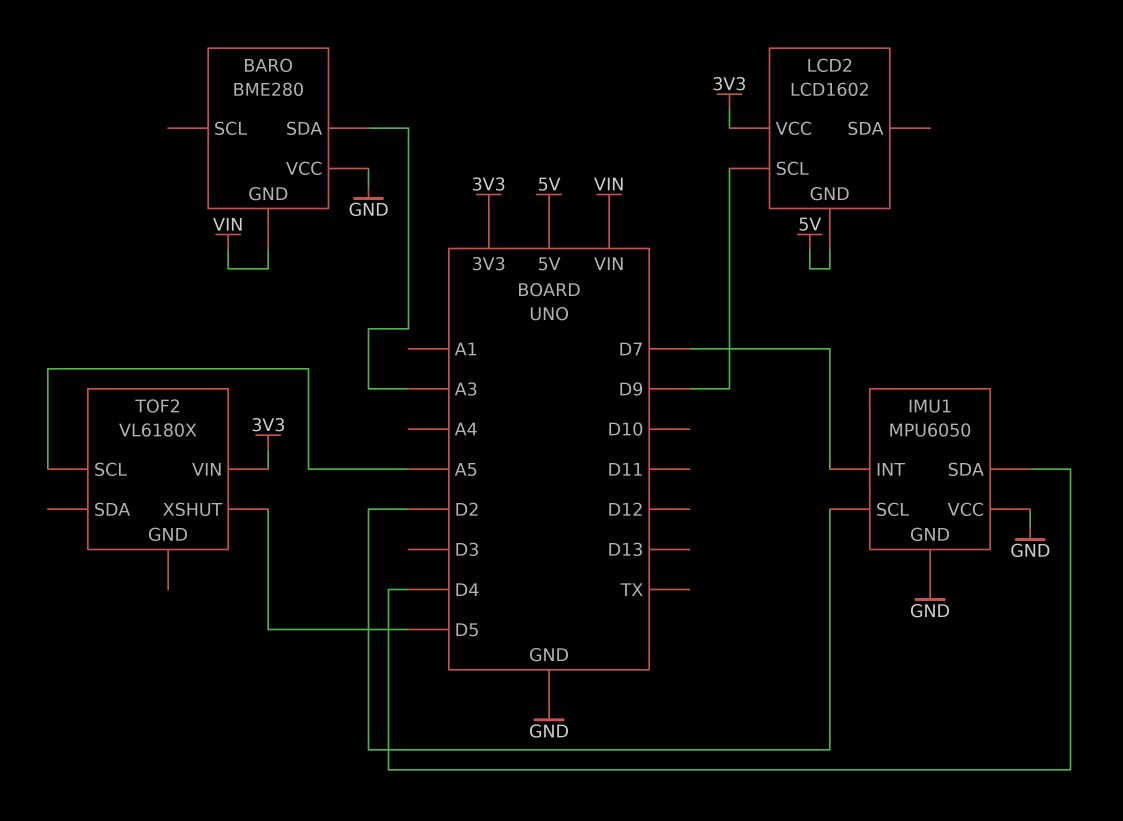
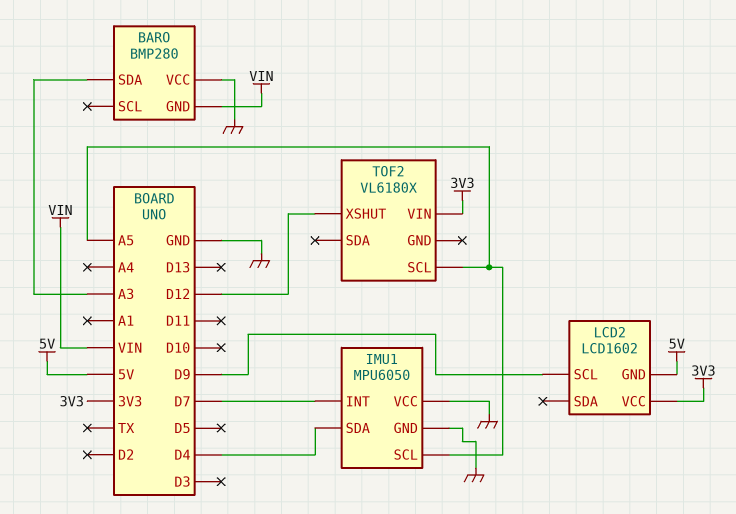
BARO: BME280 -> BMP280
IMU1 pin SCL: D2 -> A5
TOF2 pin XSHUT: D5 -> D12

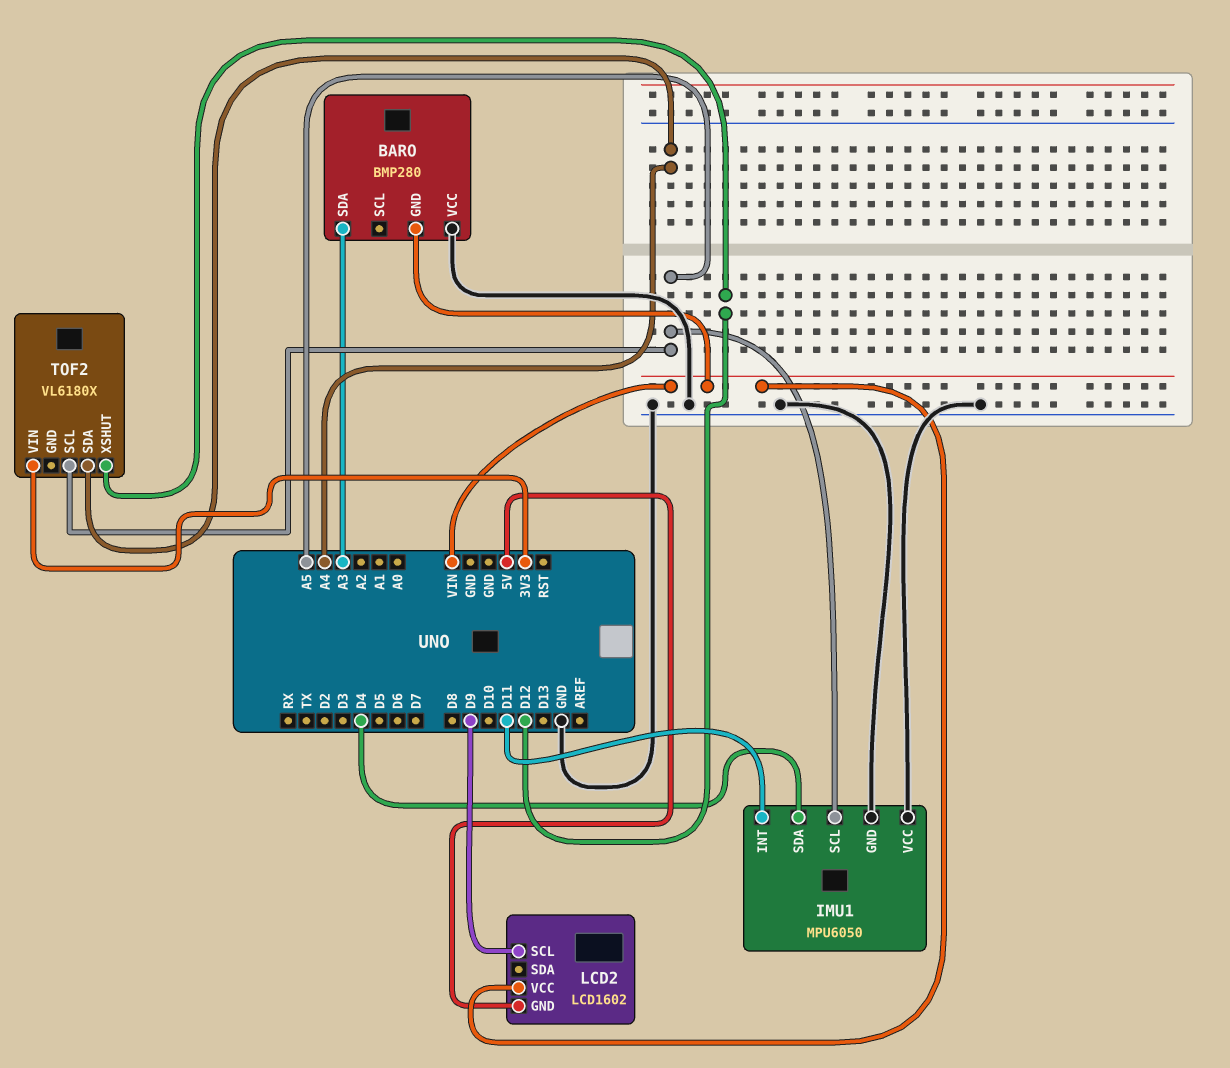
IMU1 pin INT: D7 -> D11
LCD2 pin VCC: 3V3 -> VIN
TOF2 pin SDA: none -> A4

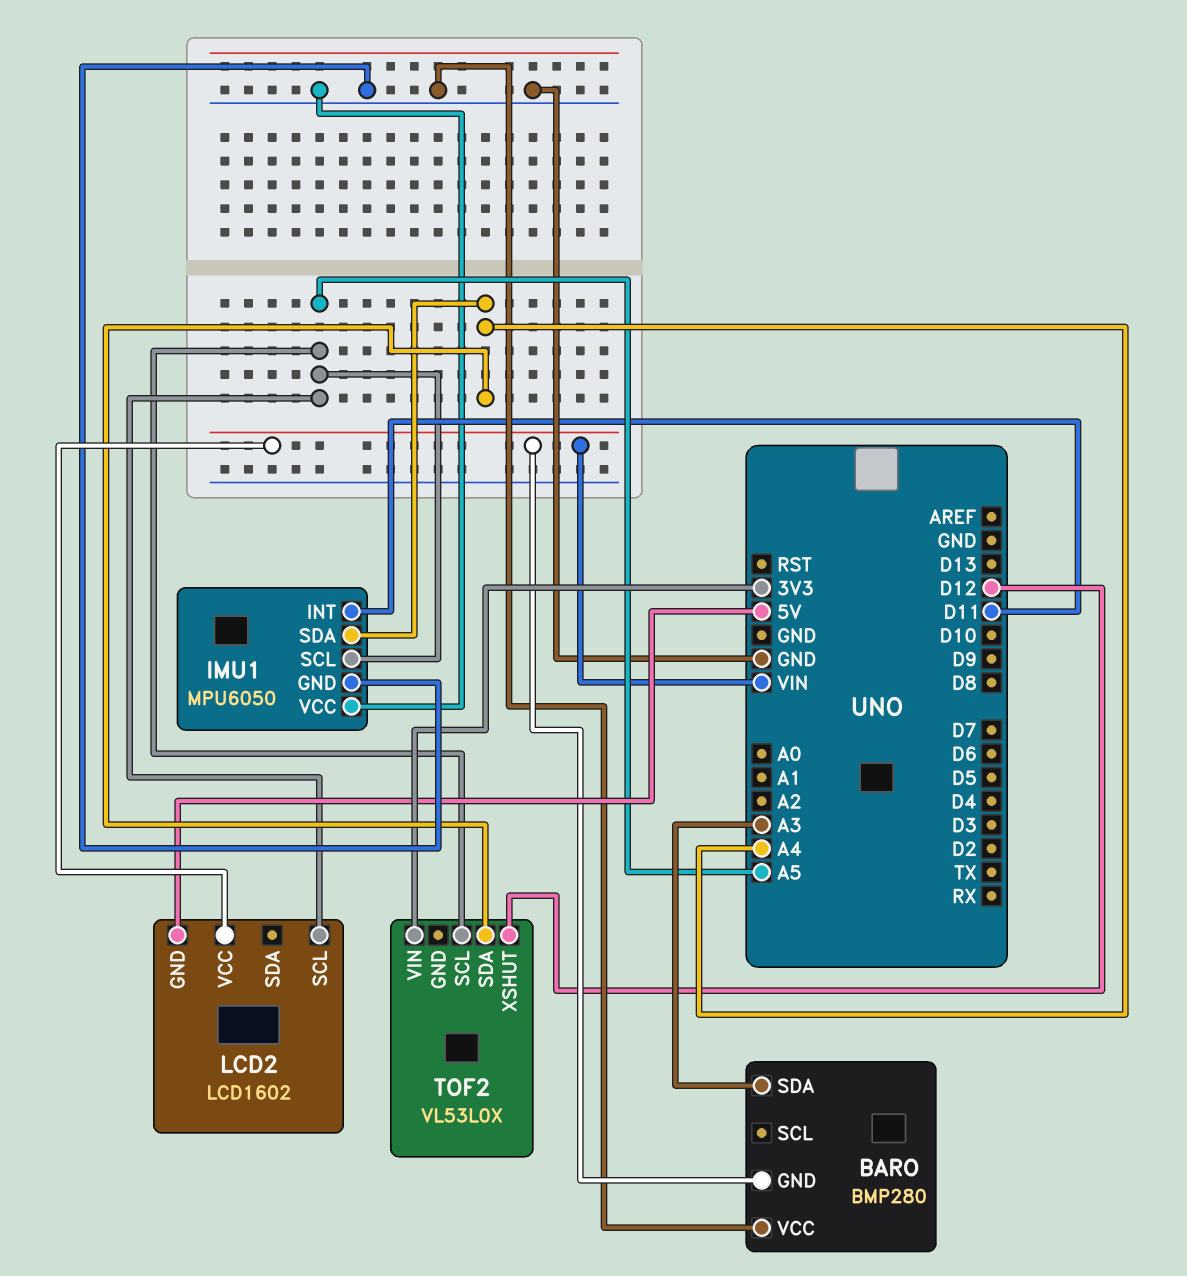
IMU1 pin SDA: D4 -> A4
LCD2 pin SCL: D9 -> A5
TOF2: VL6180X -> VL53L0X

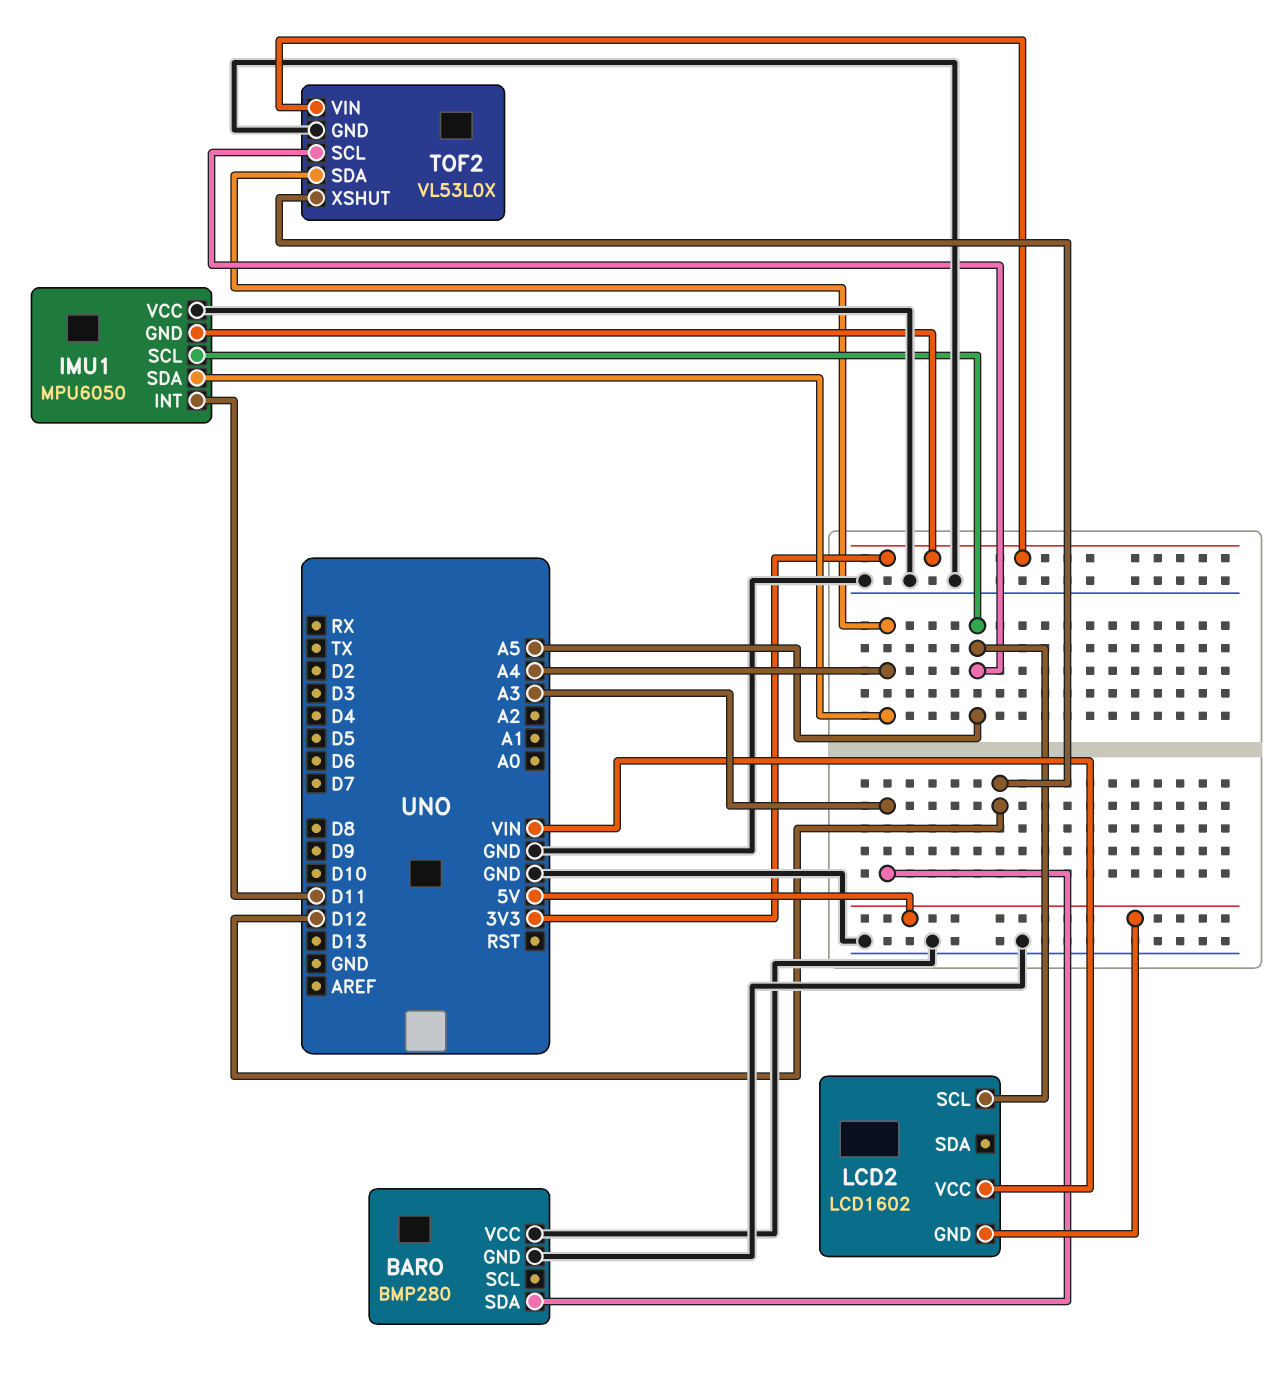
BARO pin GND: VIN -> GND
IMU1 pin GND: GND -> 3V3
TOF2 pin GND: none -> GND

